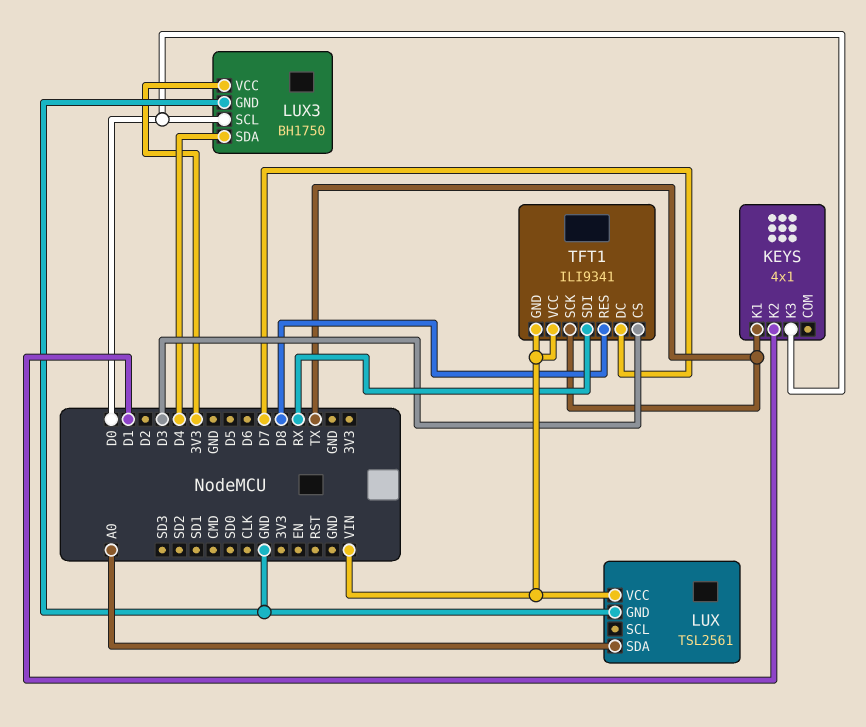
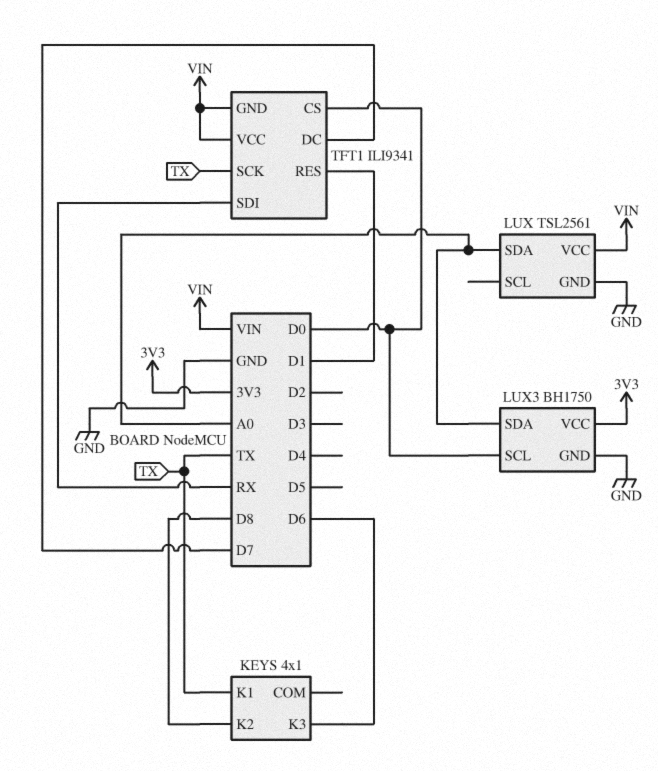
KEYS pin K2: D1 -> D8
KEYS pin K3: D0 -> D6
LUX3 pin SDA: D4 -> A0
TFT1 pin CS: D3 -> D0
TFT1 pin RES: D8 -> D1

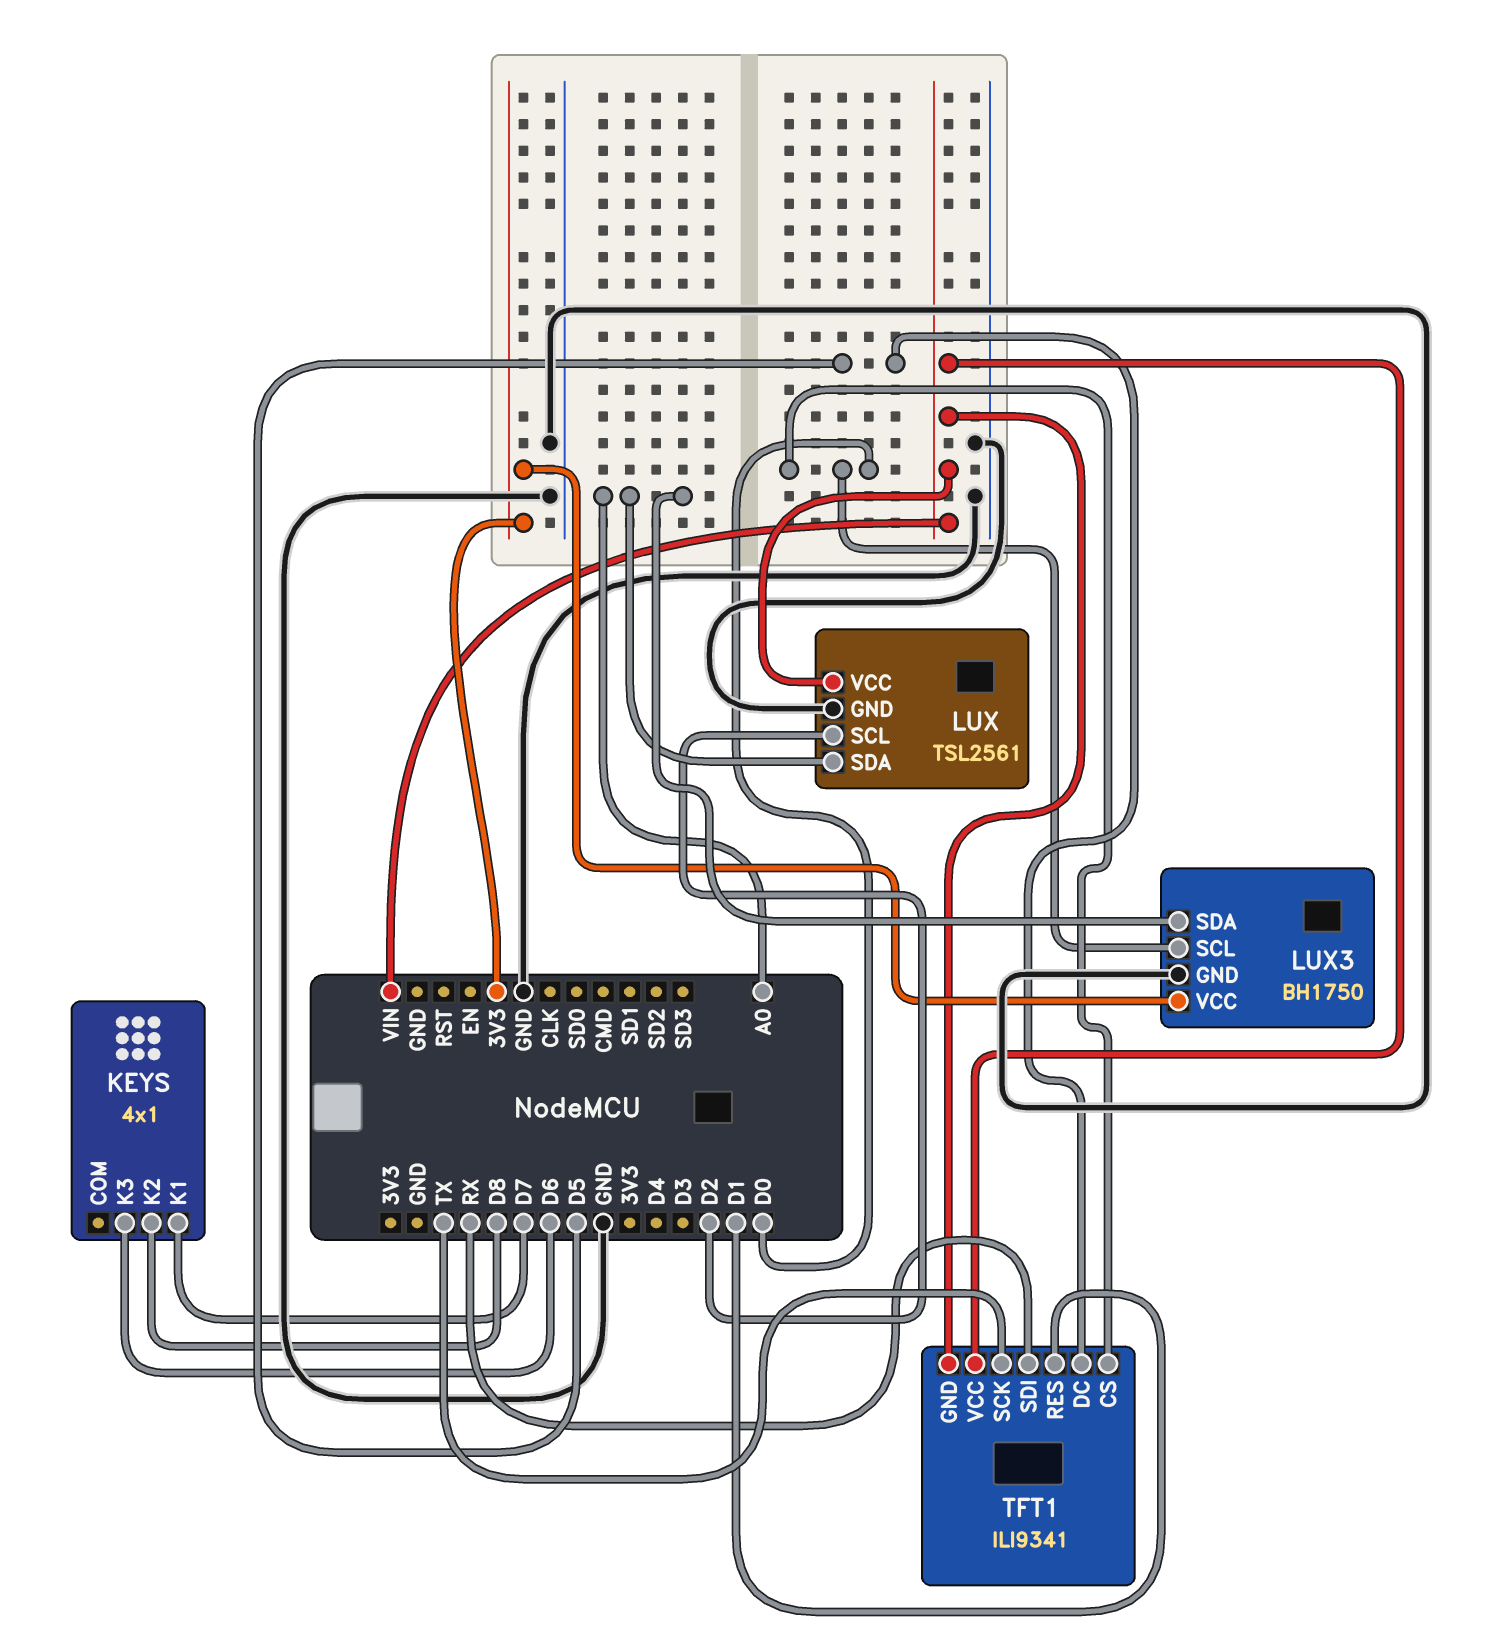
KEYS pin K1: TX -> D7
LUX pin SCL: none -> D2
TFT1 pin DC: D7 -> D5

